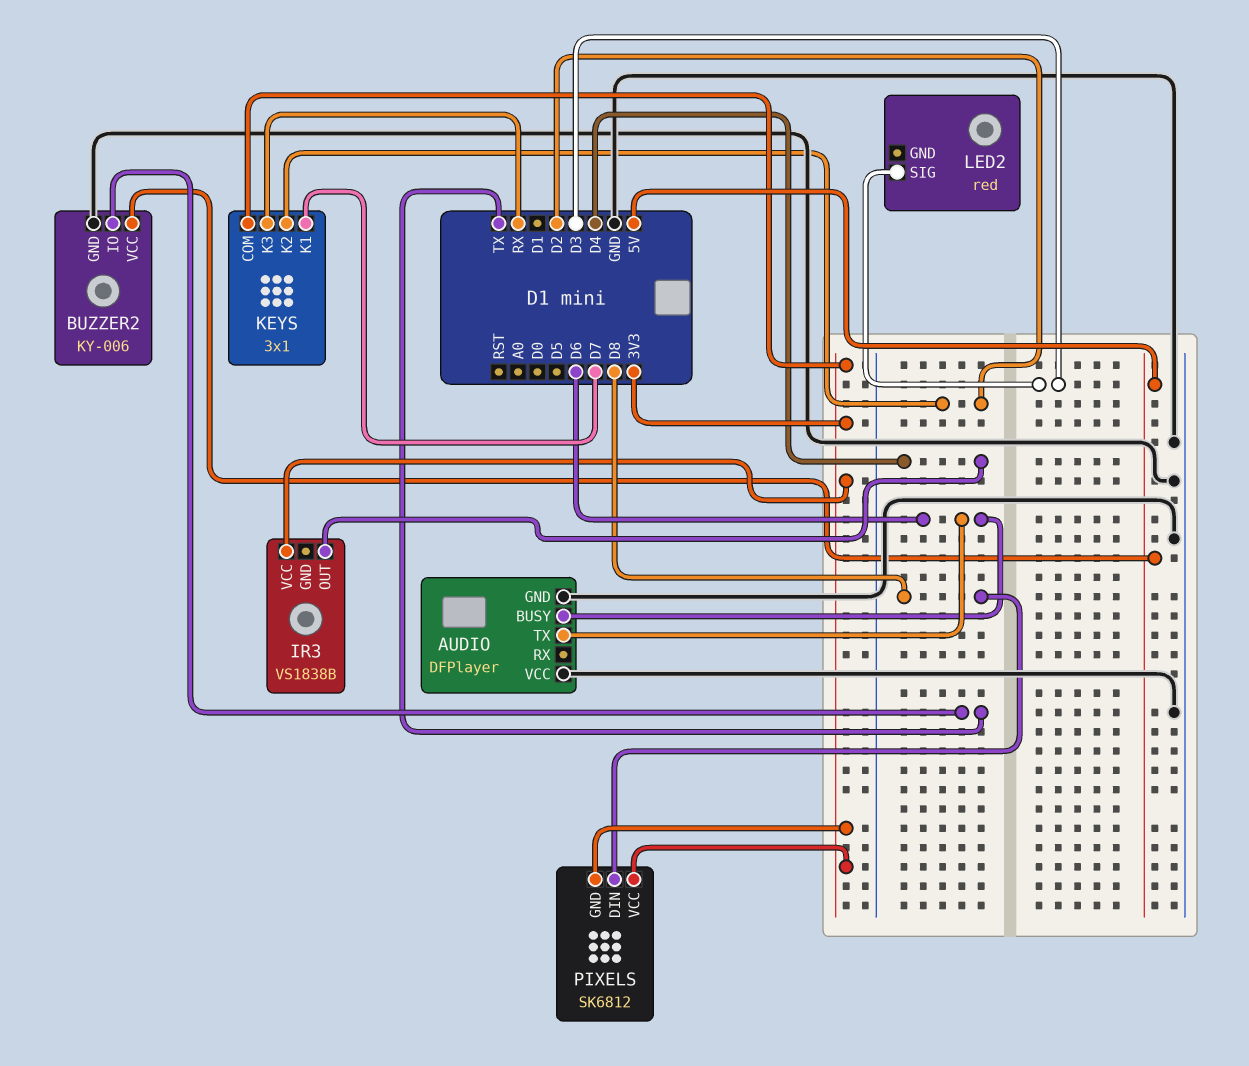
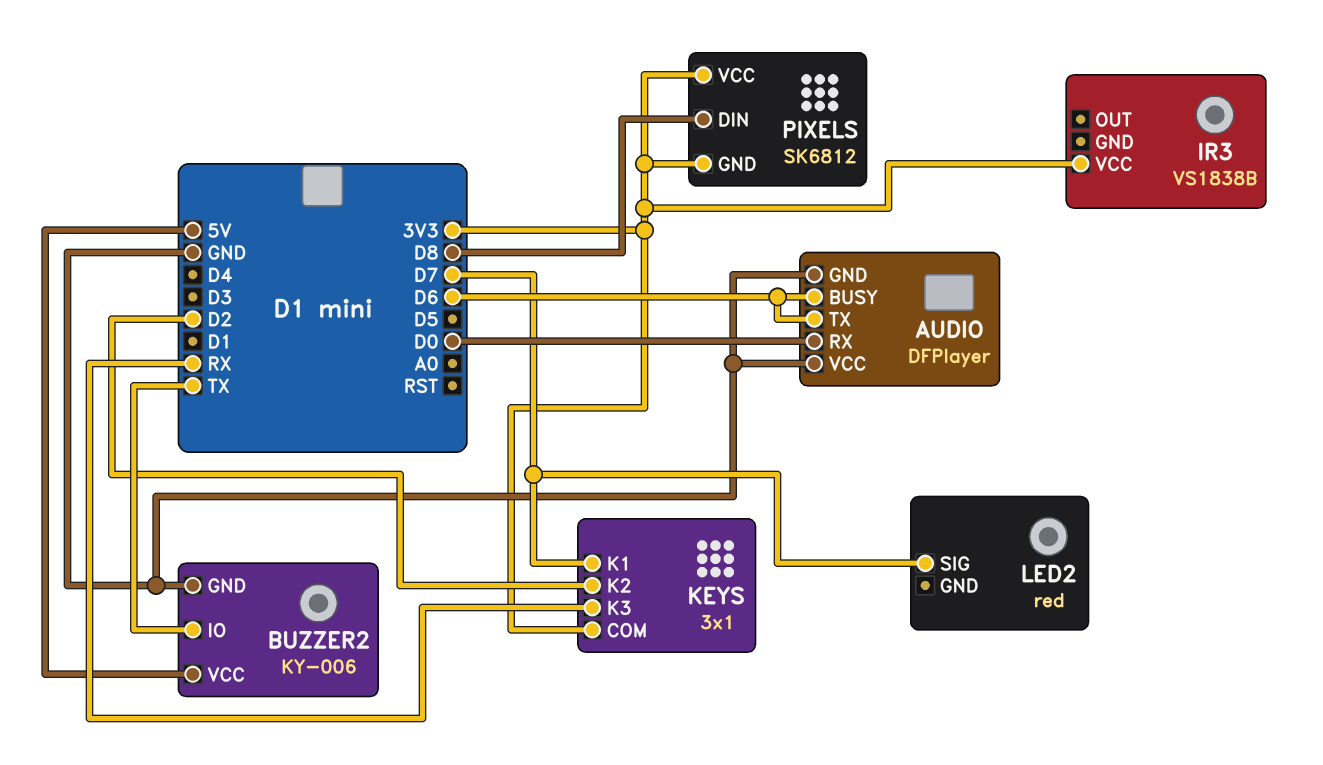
AUDIO pin RX: none -> D0
IR3 pin OUT: D4 -> none
LED2 pin SIG: D3 -> D7

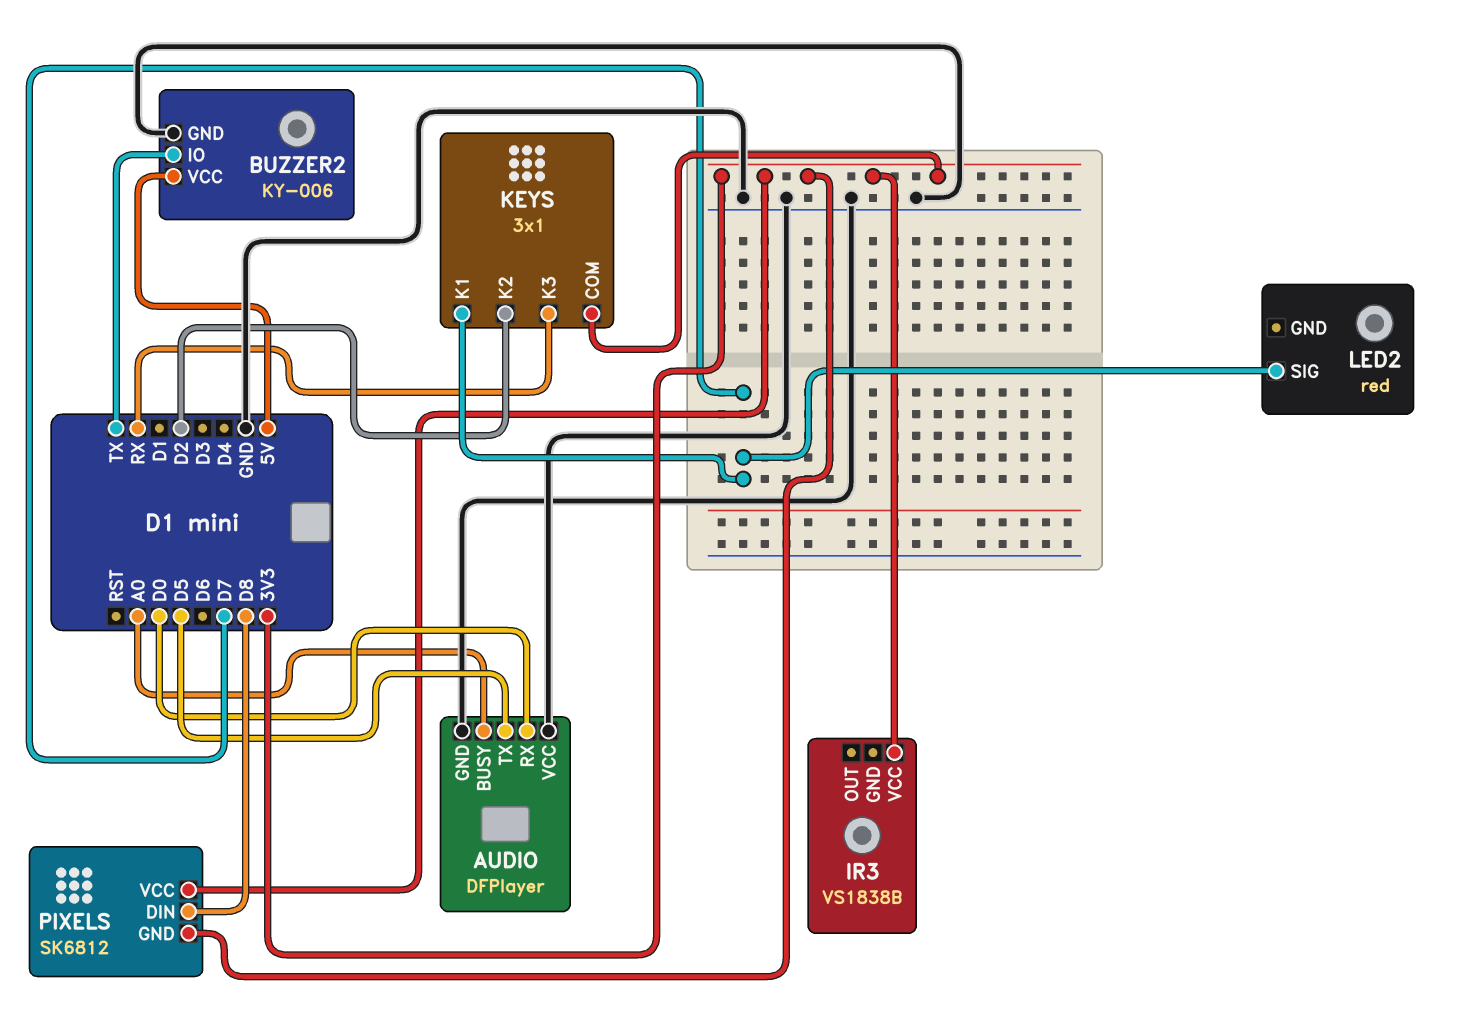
AUDIO pin BUSY: D6 -> A0
AUDIO pin TX: D6 -> D5

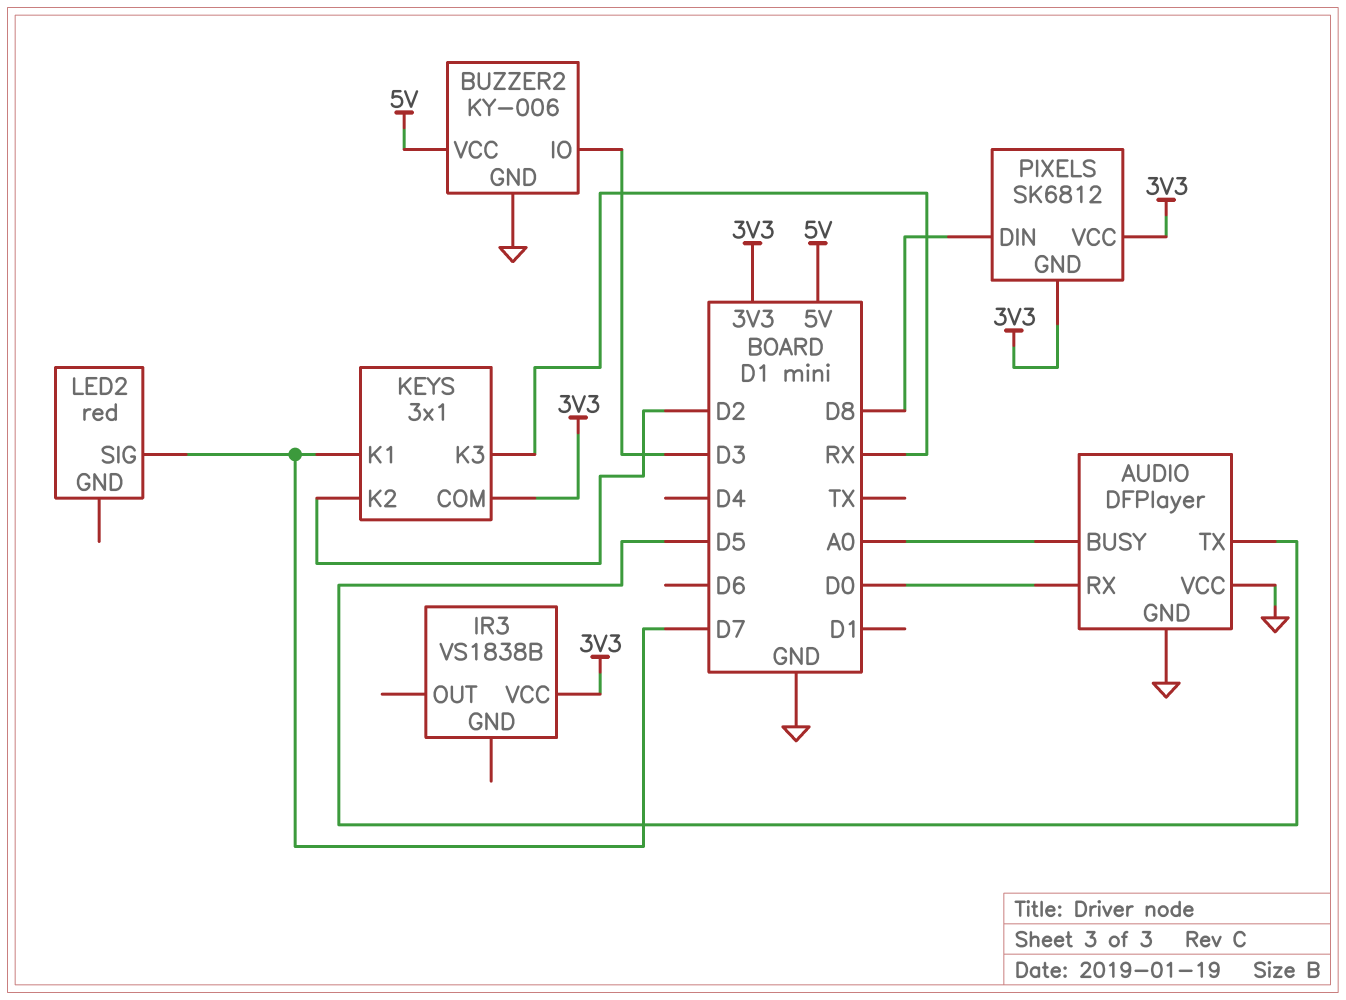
BUZZER2 pin IO: TX -> D3

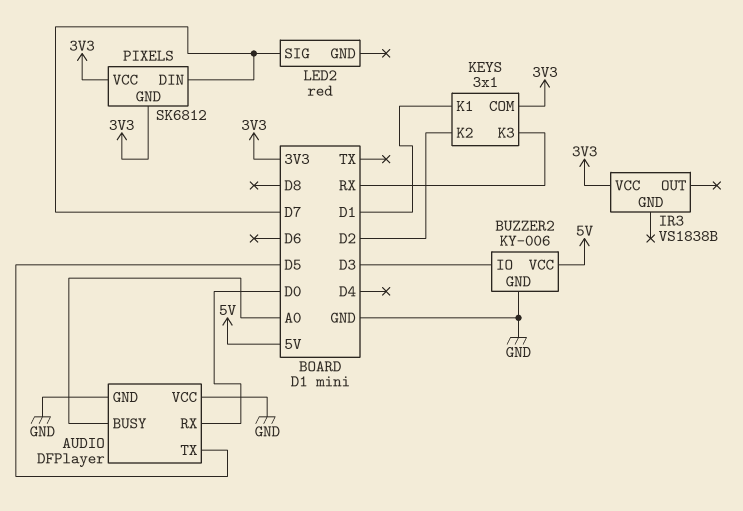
KEYS pin K1: D7 -> D1
PIXELS pin DIN: D8 -> D7

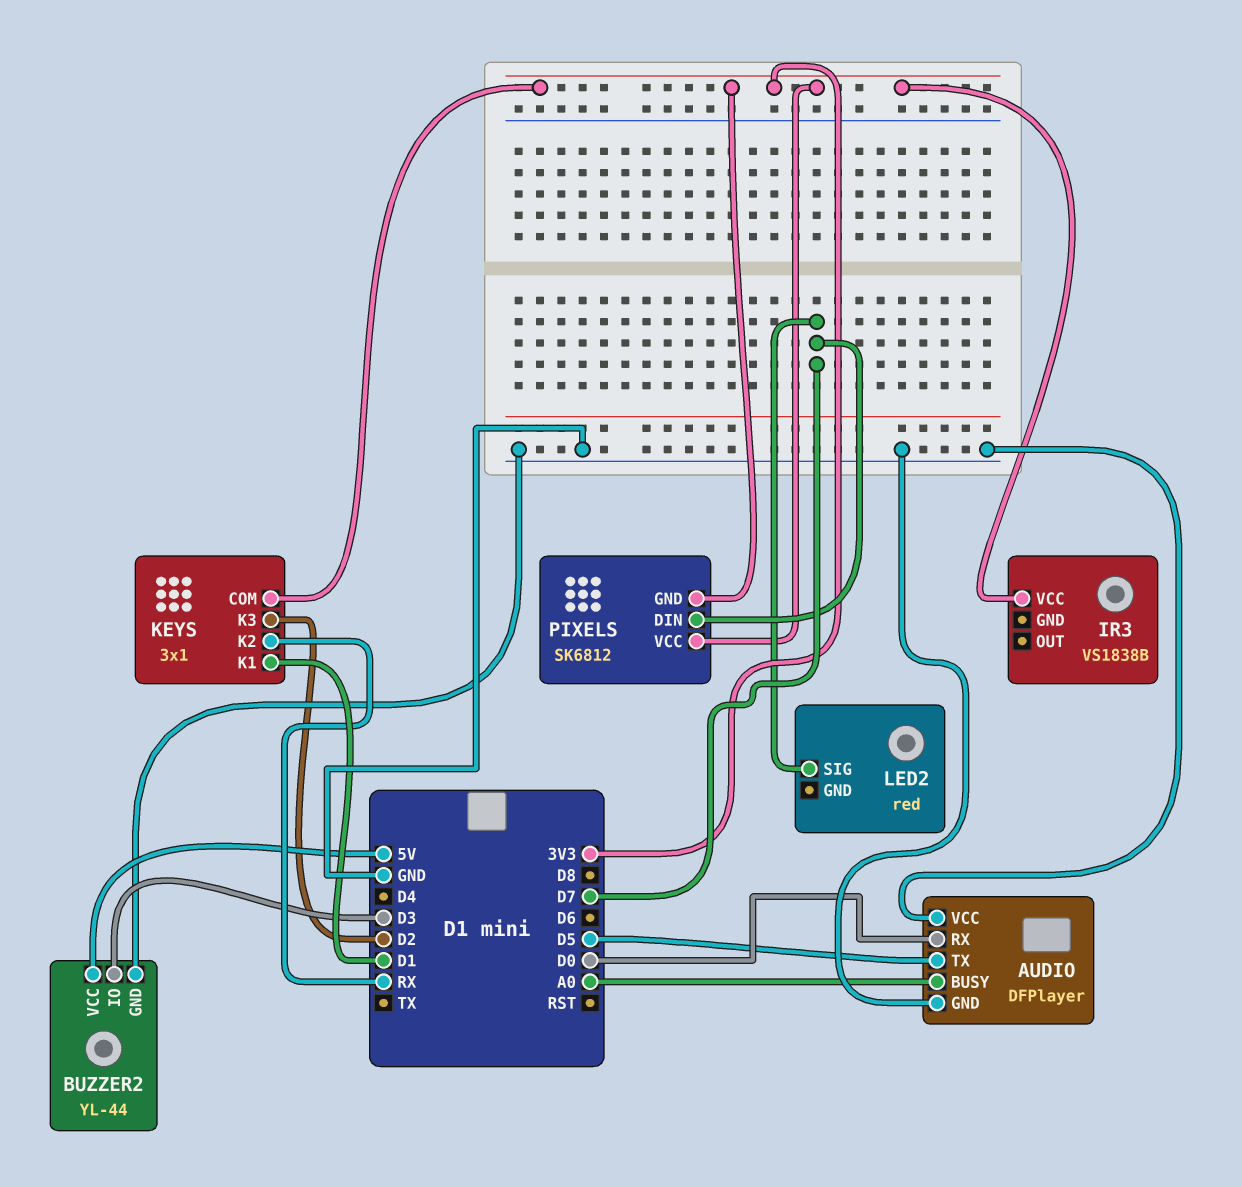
BUZZER2: KY-006 -> YL-44
KEYS pin K2: D2 -> RX
KEYS pin K3: RX -> D2

